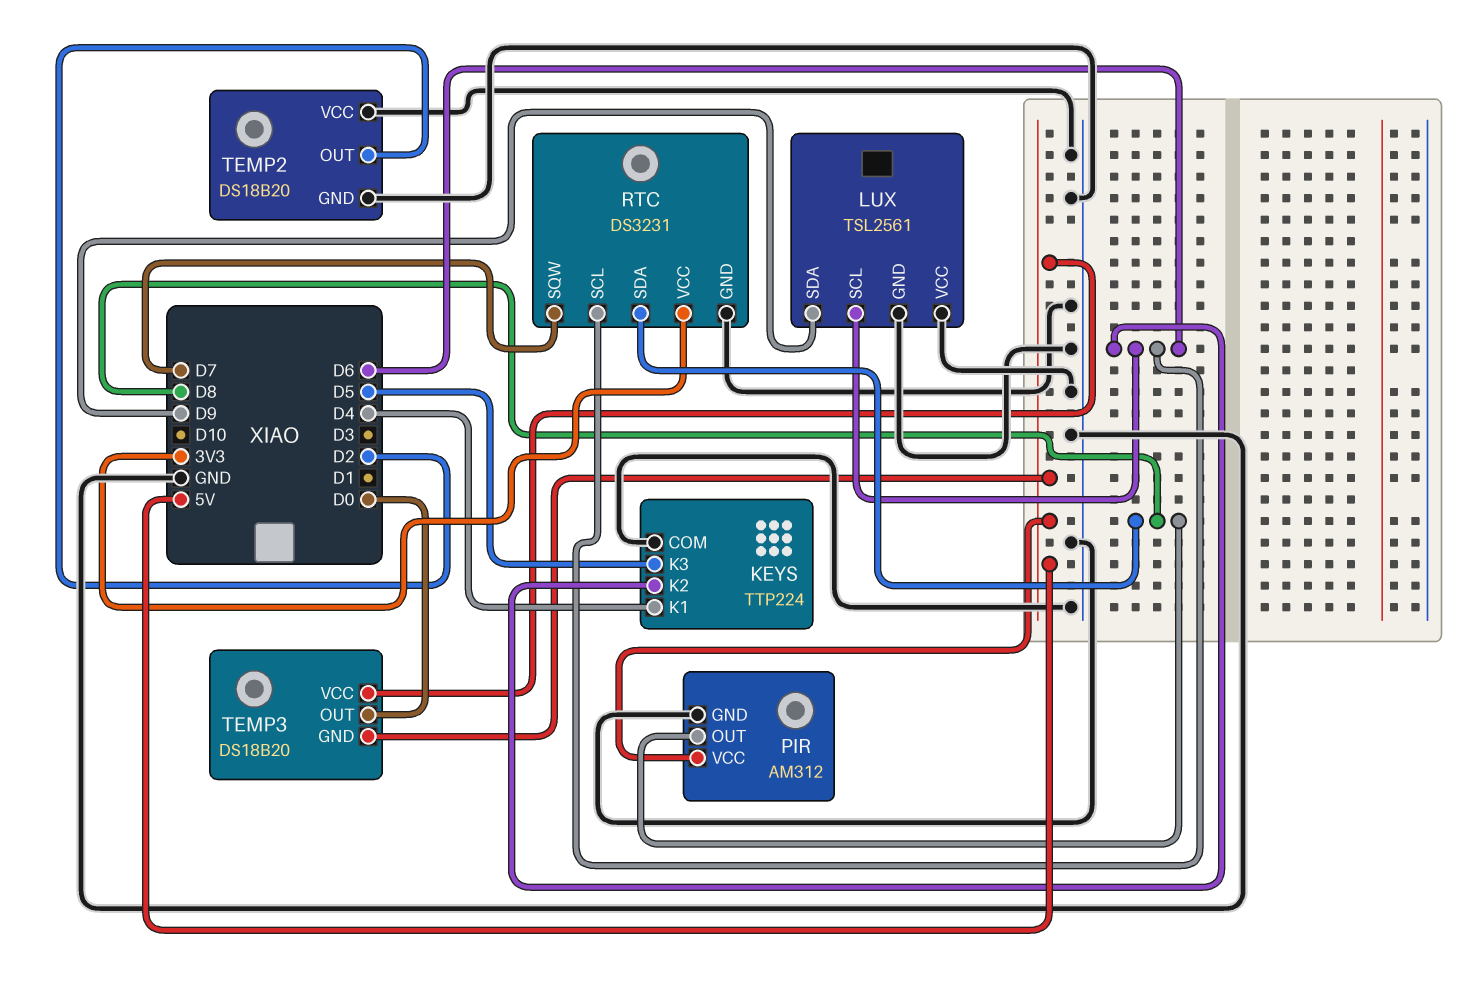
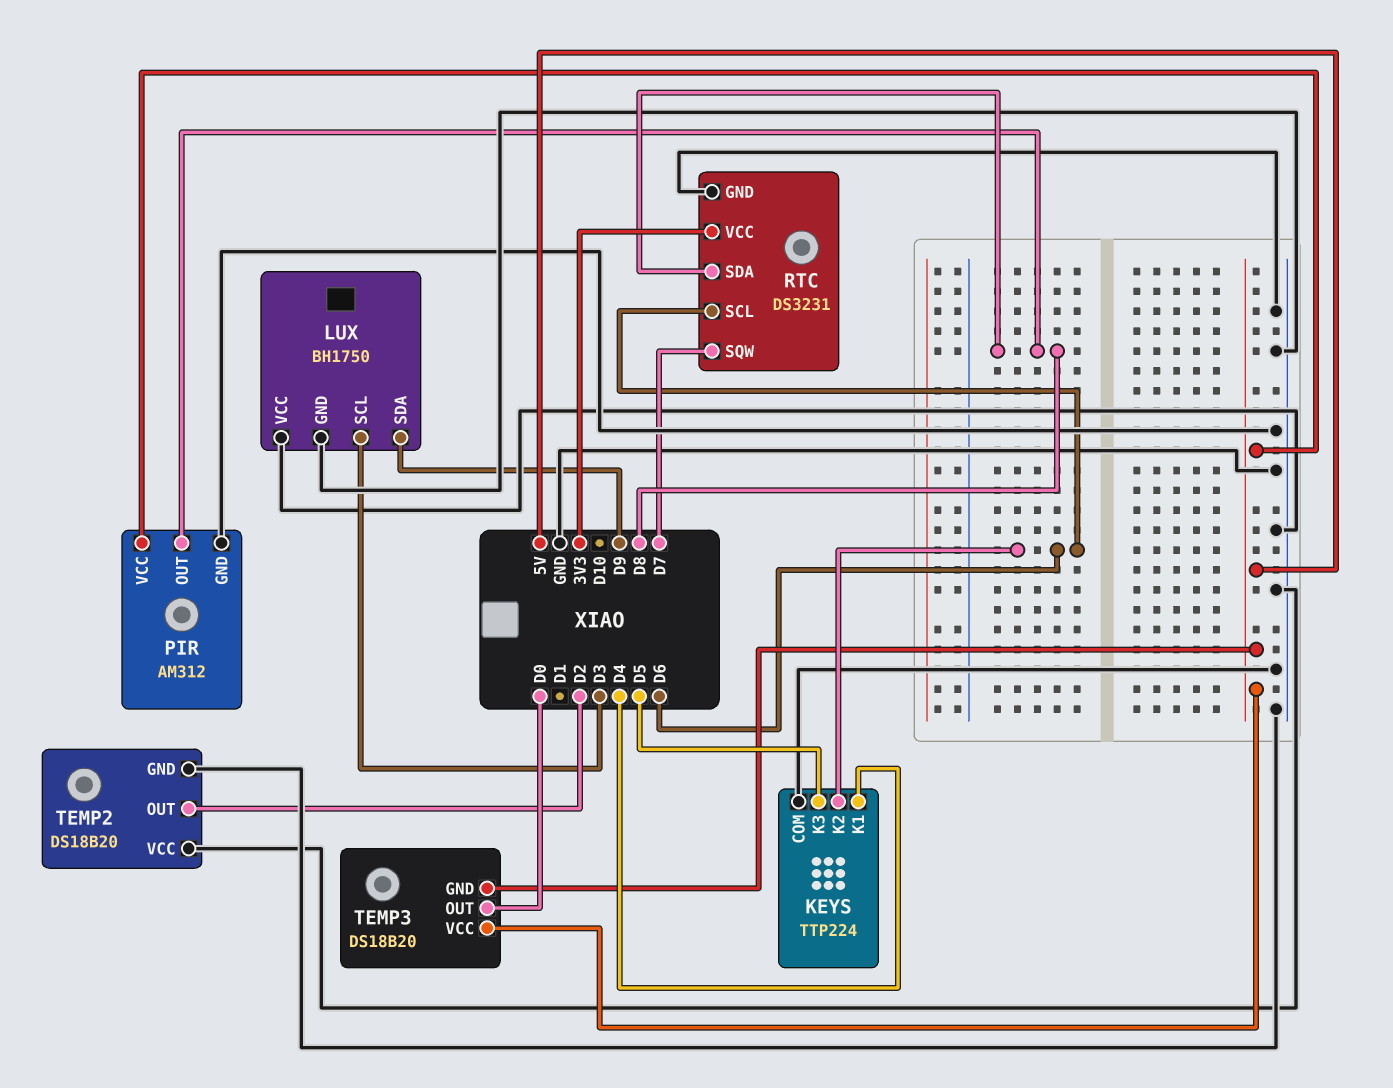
LUX: TSL2561 -> BH1750
LUX pin SCL: D6 -> D3

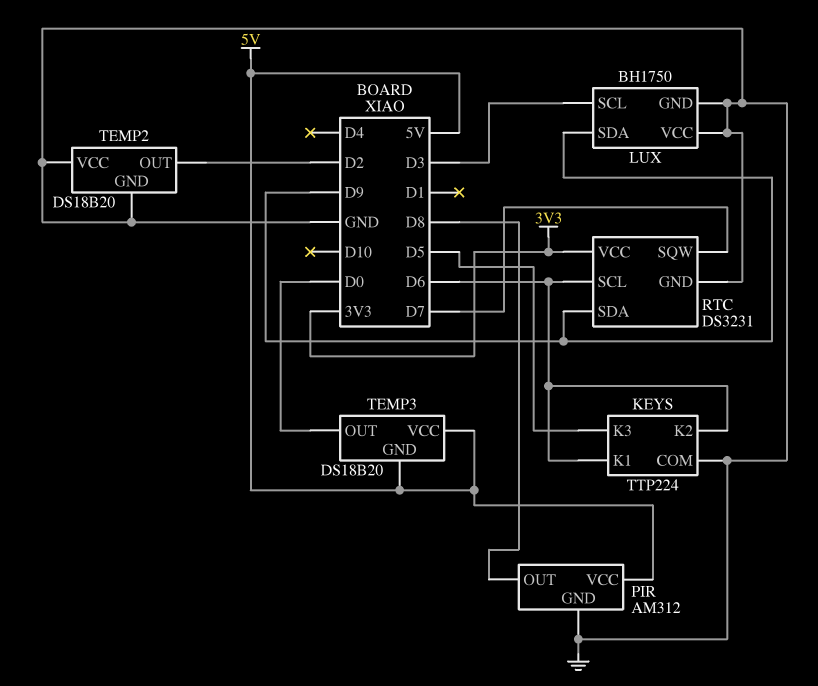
KEYS pin K1: D4 -> D6
RTC pin SDA: D8 -> D9

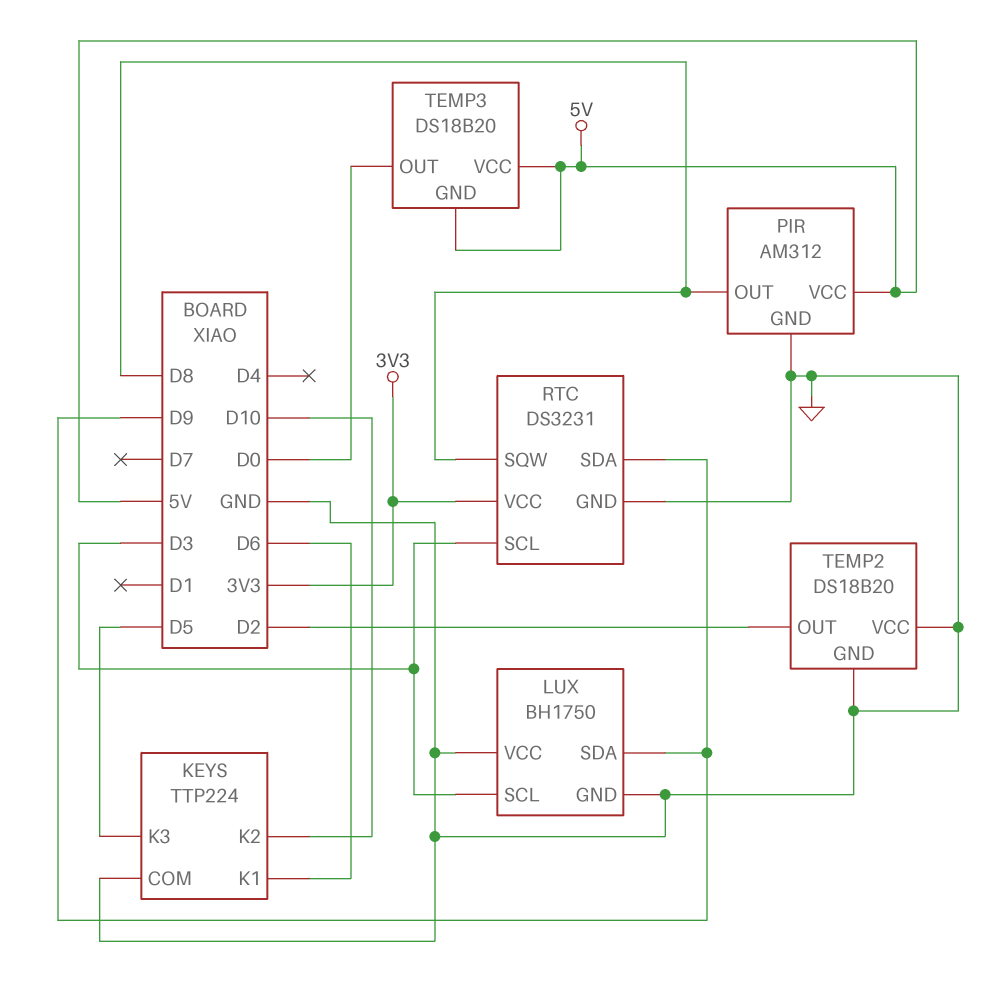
KEYS pin K2: D6 -> D10
RTC pin SCL: D6 -> D3
RTC pin SQW: D7 -> D8

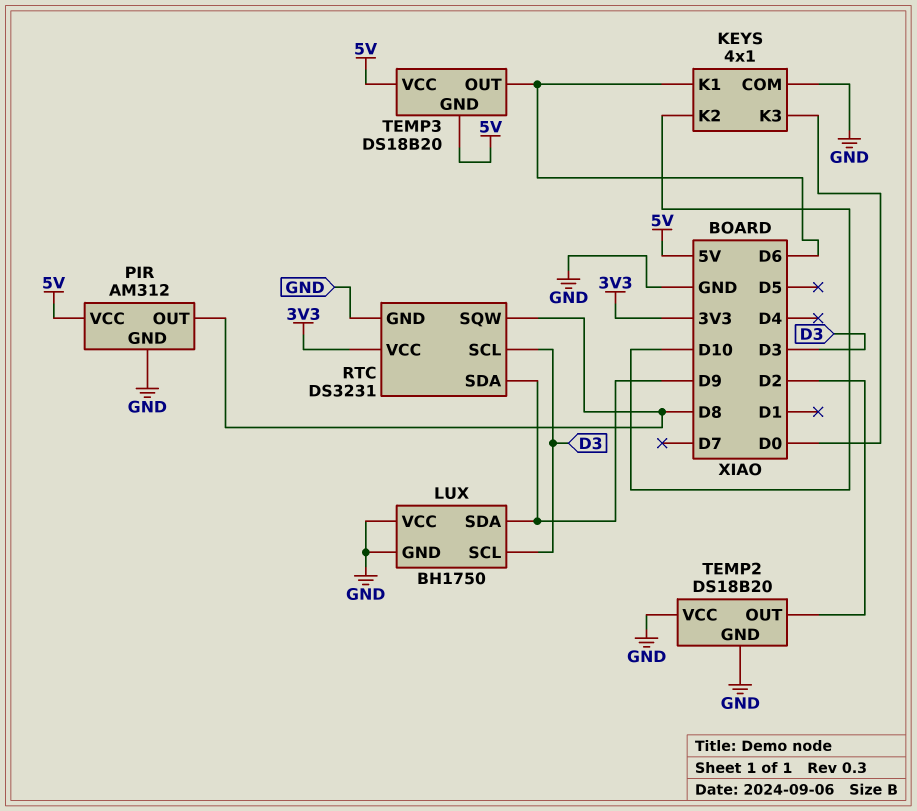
KEYS: TTP224 -> 4x1
KEYS pin K3: D5 -> D0
TEMP3 pin OUT: D0 -> D6

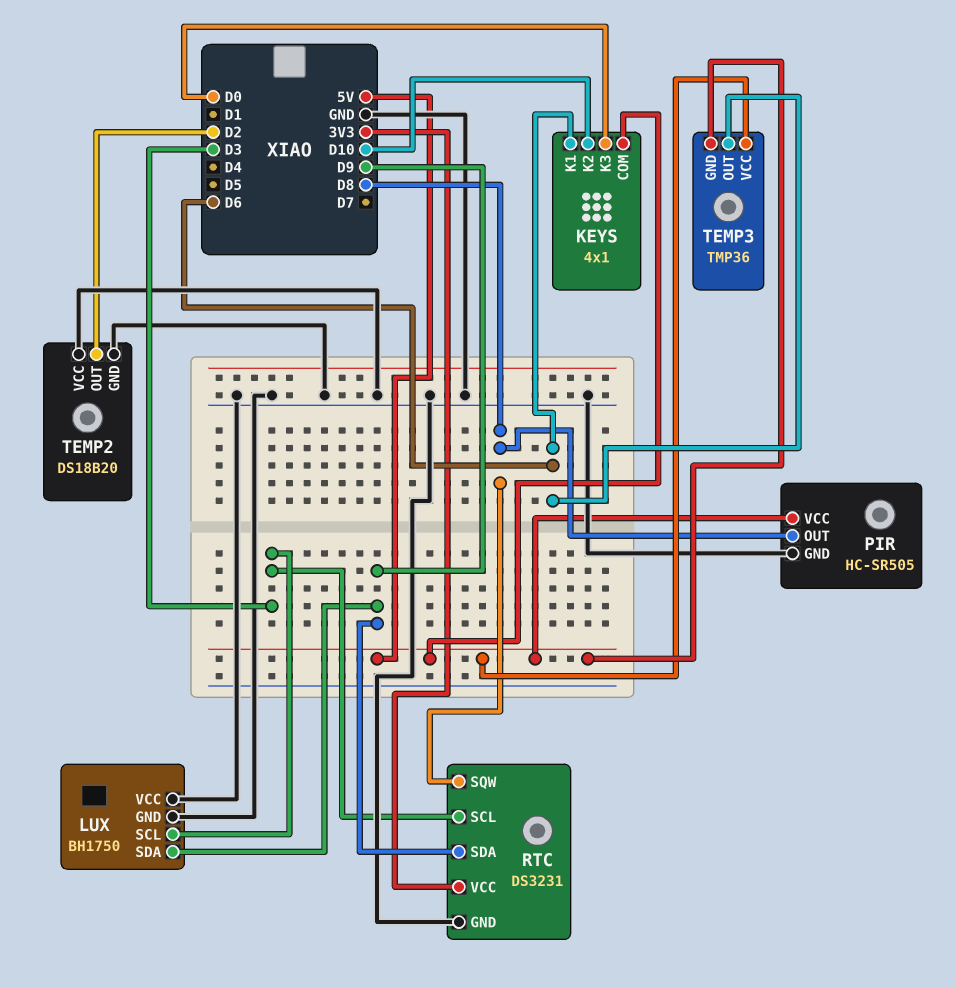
KEYS pin COM: GND -> 5V
PIR: AM312 -> HC-SR505
TEMP3: DS18B20 -> TMP36

